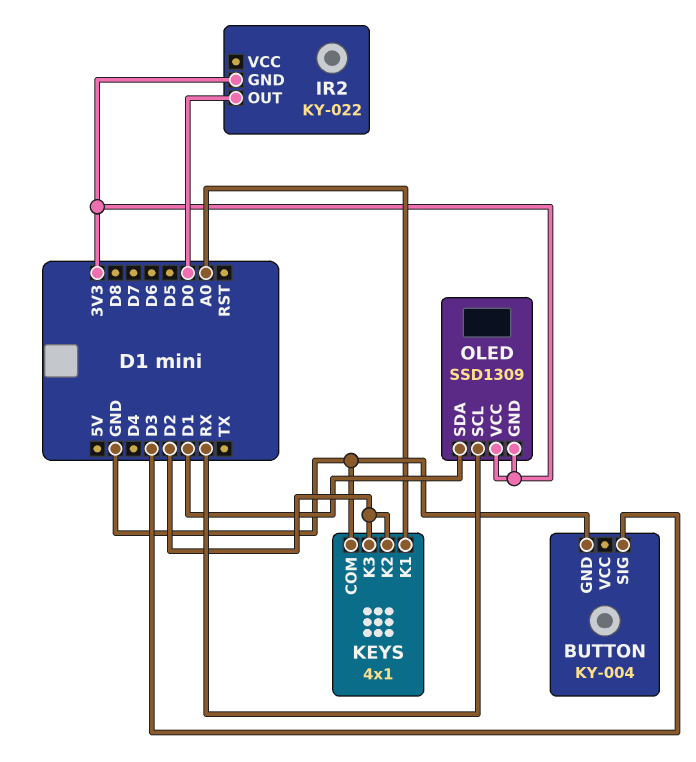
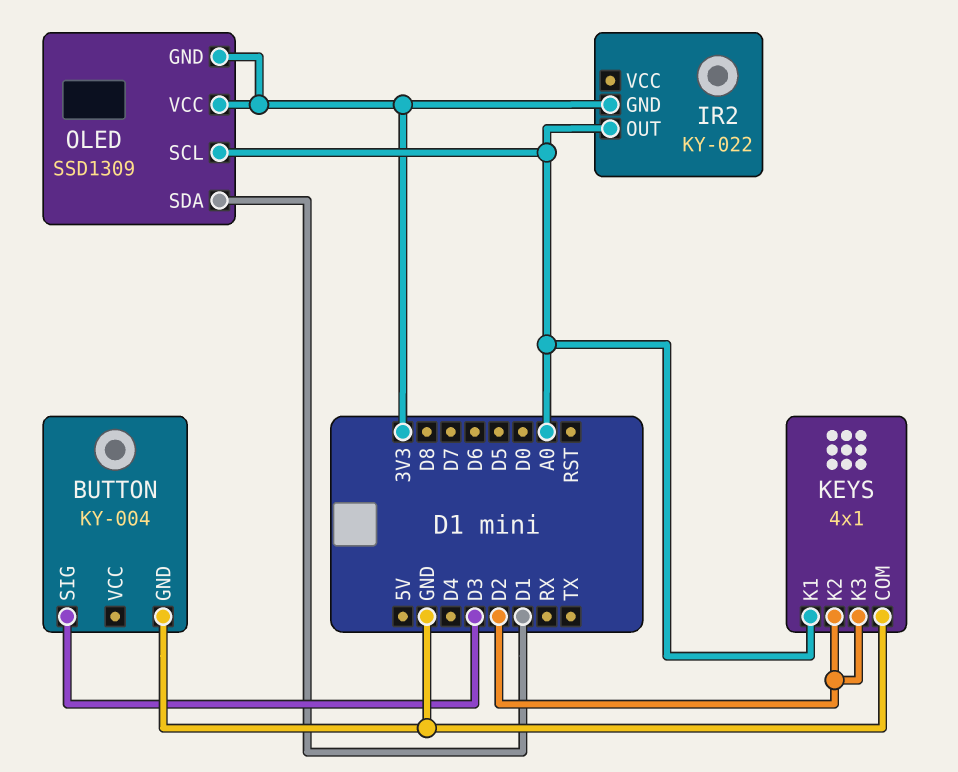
IR2 pin OUT: D0 -> A0
OLED pin SCL: RX -> A0

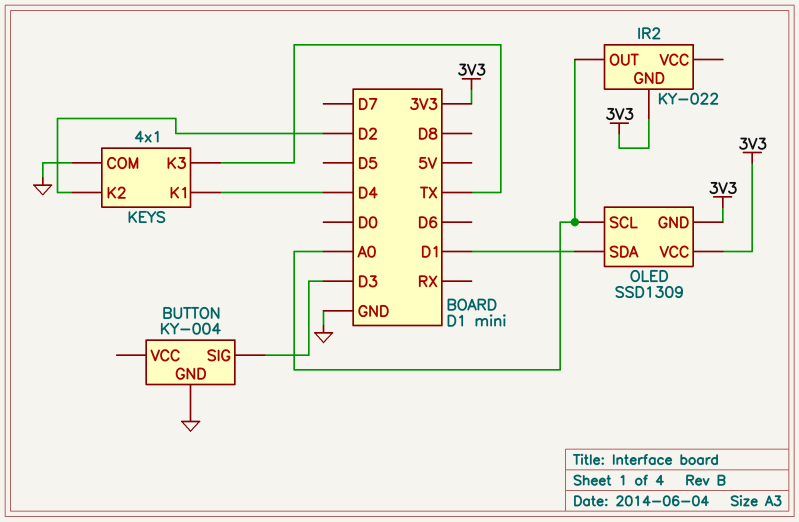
KEYS pin K1: A0 -> D4
KEYS pin K3: D2 -> TX

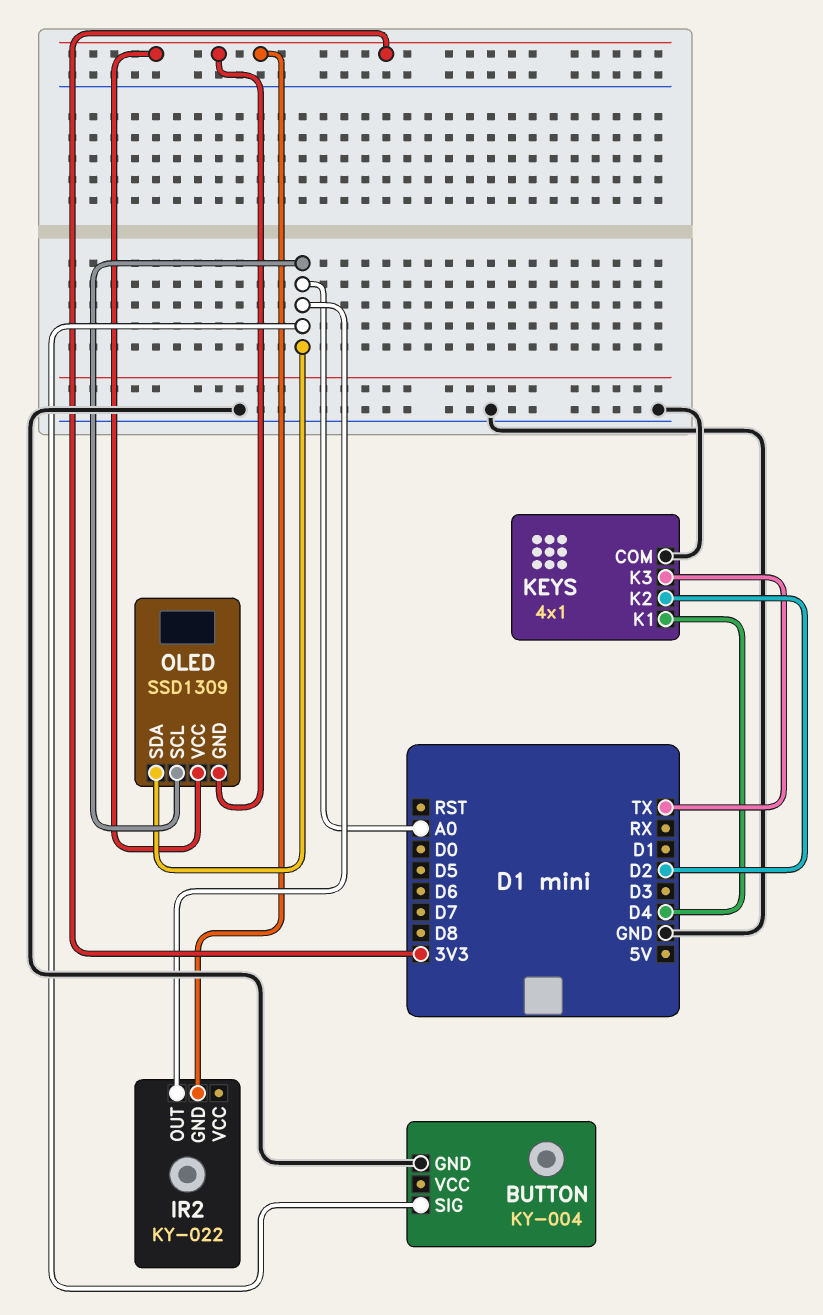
BUTTON pin SIG: D3 -> A0
OLED pin SDA: D1 -> A0

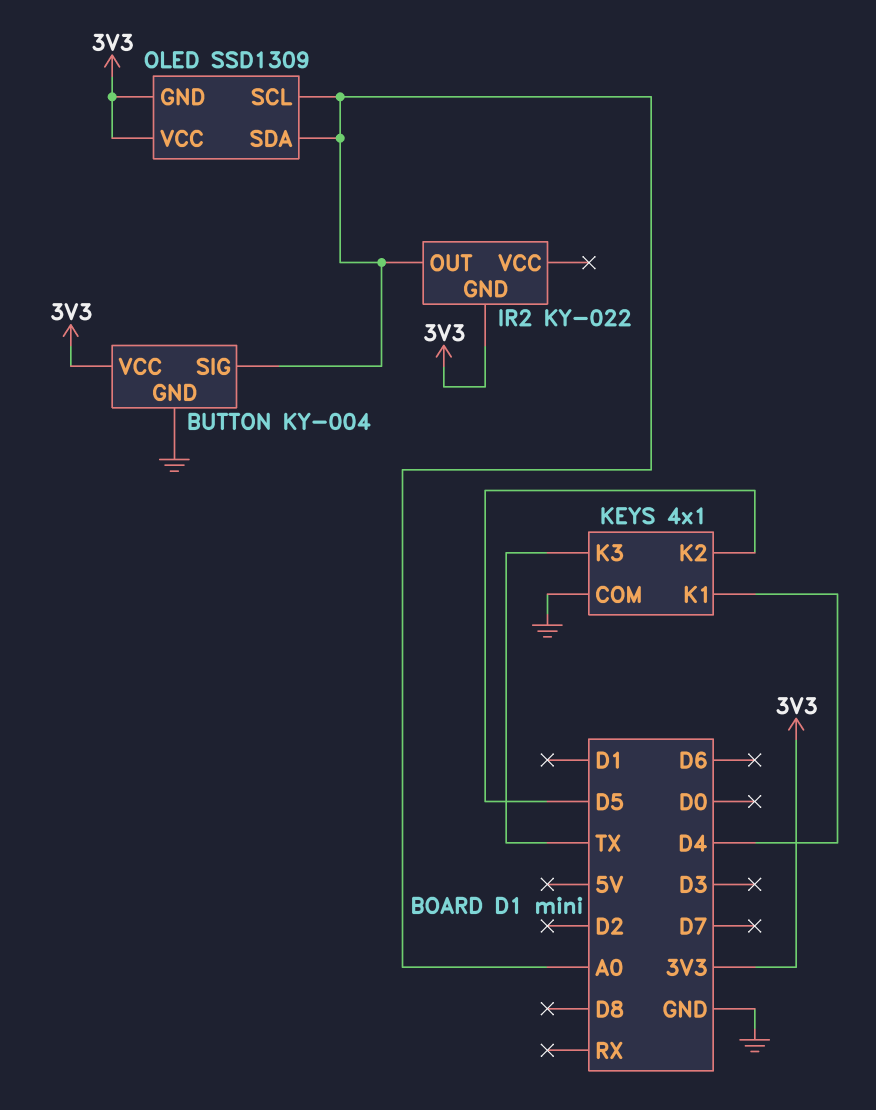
BUTTON pin VCC: none -> 3V3
KEYS pin K2: D2 -> D5

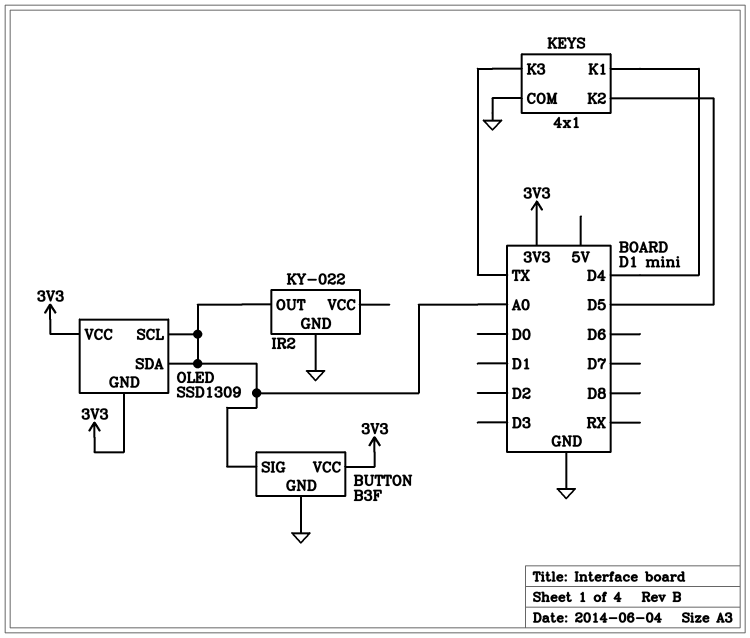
BUTTON: KY-004 -> B3F
IR2 pin GND: 3V3 -> GND

